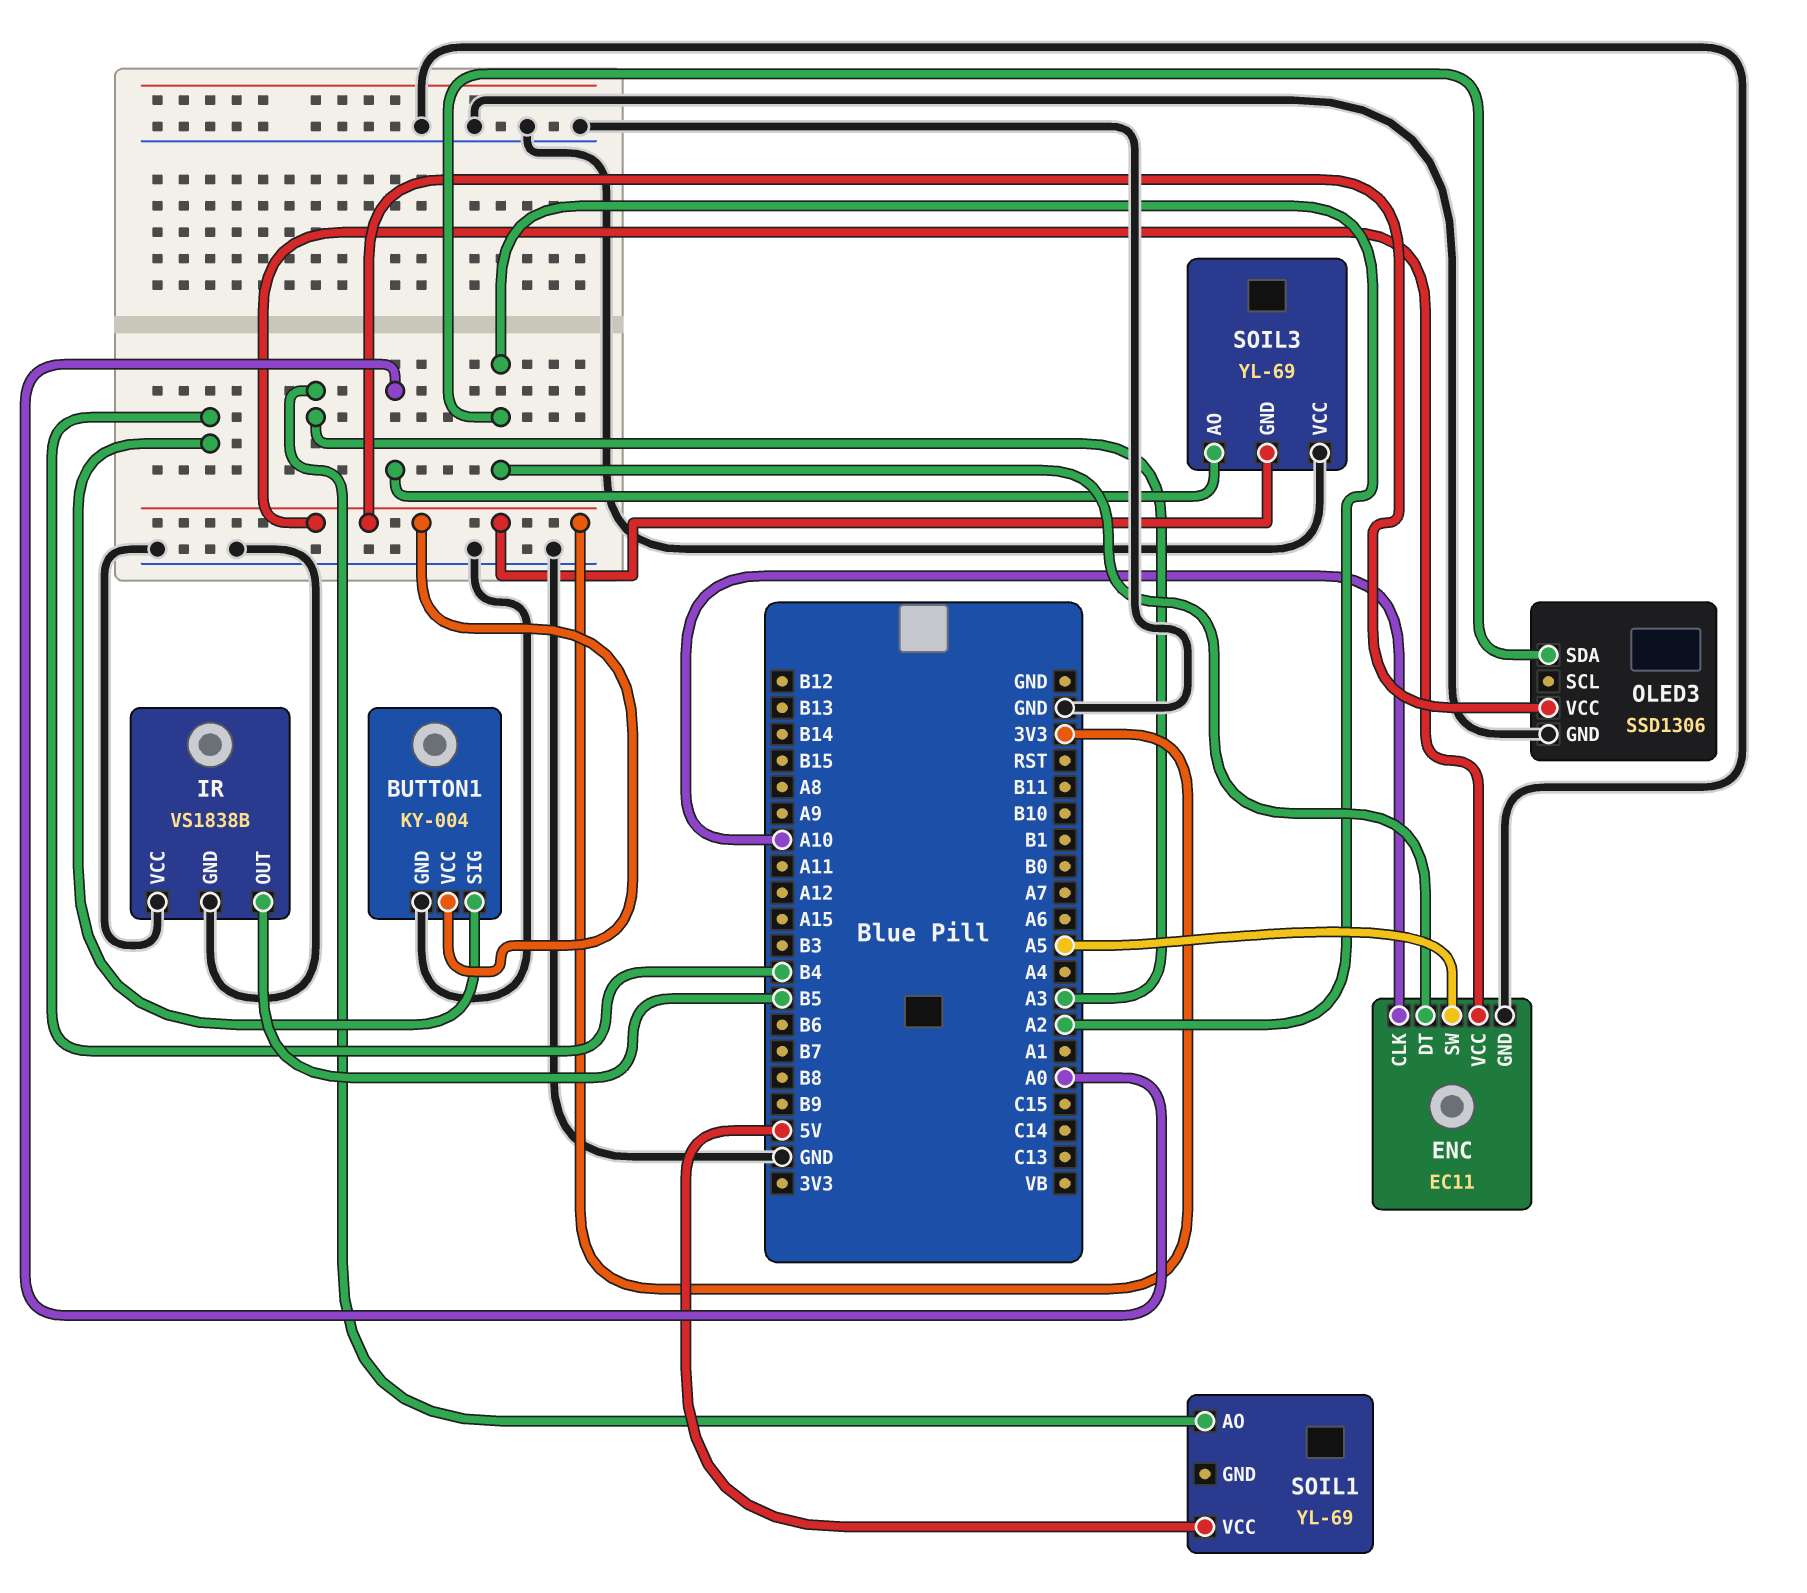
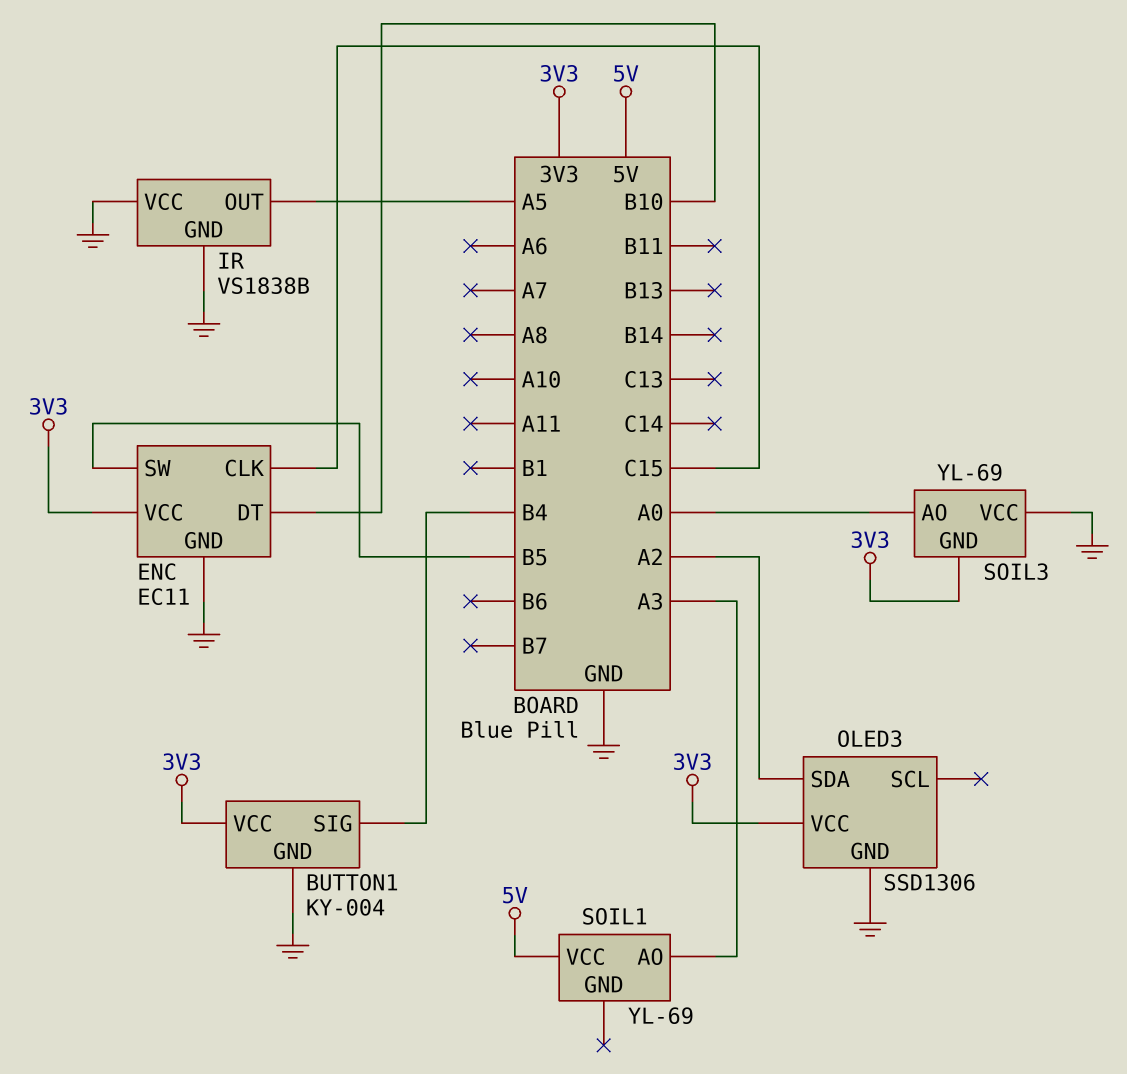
ENC pin CLK: A10 -> C15
ENC pin DT: A2 -> B10
ENC pin SW: A5 -> B5
IR pin OUT: B5 -> A5

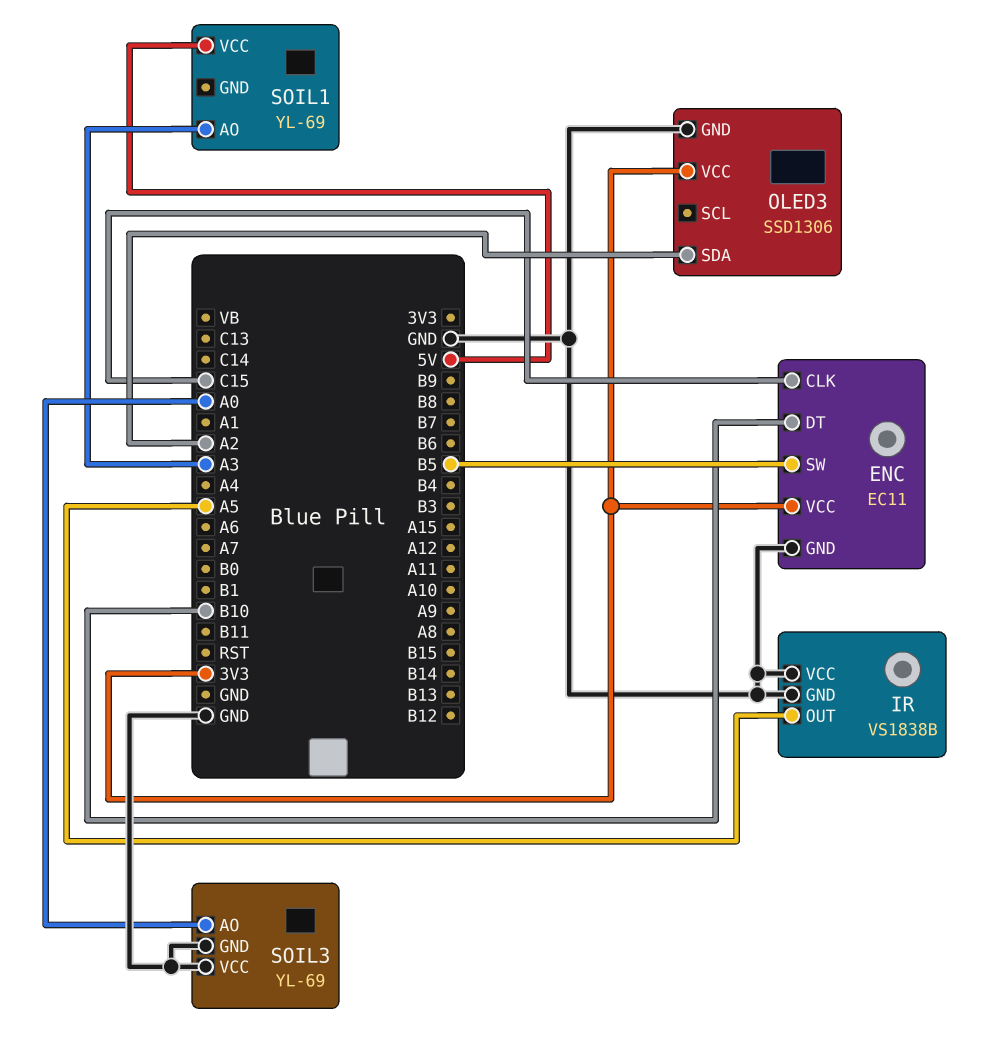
BUTTON1: KY-004 -> none
BUTTON1 pin GND: GND -> none
BUTTON1 pin SIG: B4 -> none
BUTTON1 pin VCC: 3V3 -> none
SOIL3 pin GND: 3V3 -> GND

